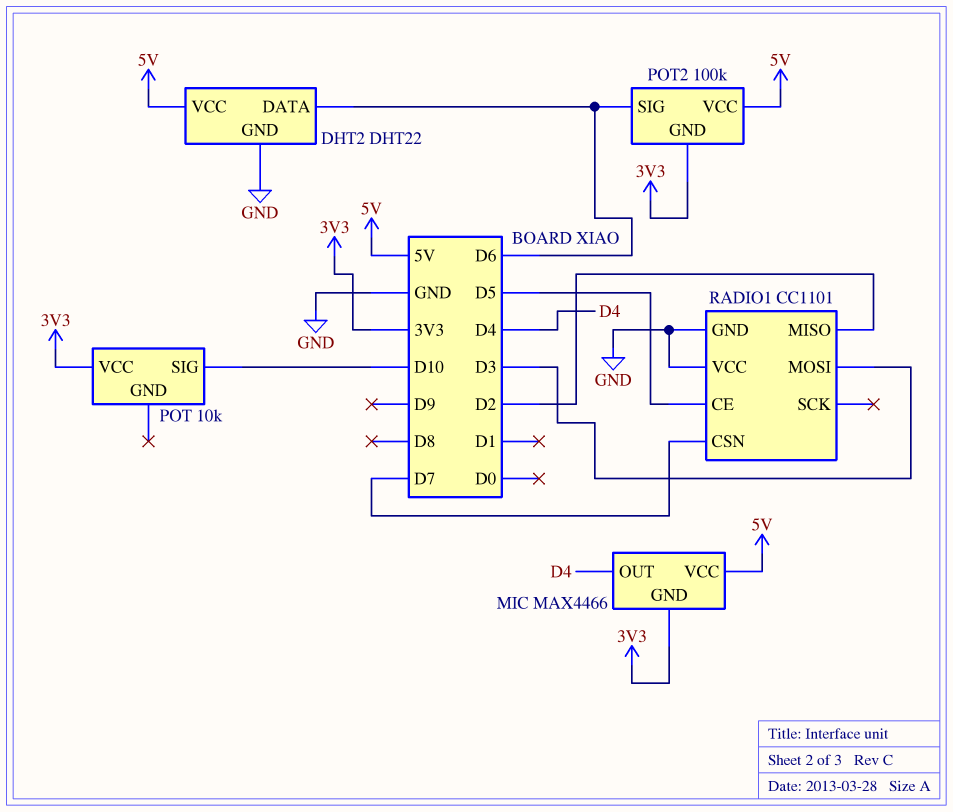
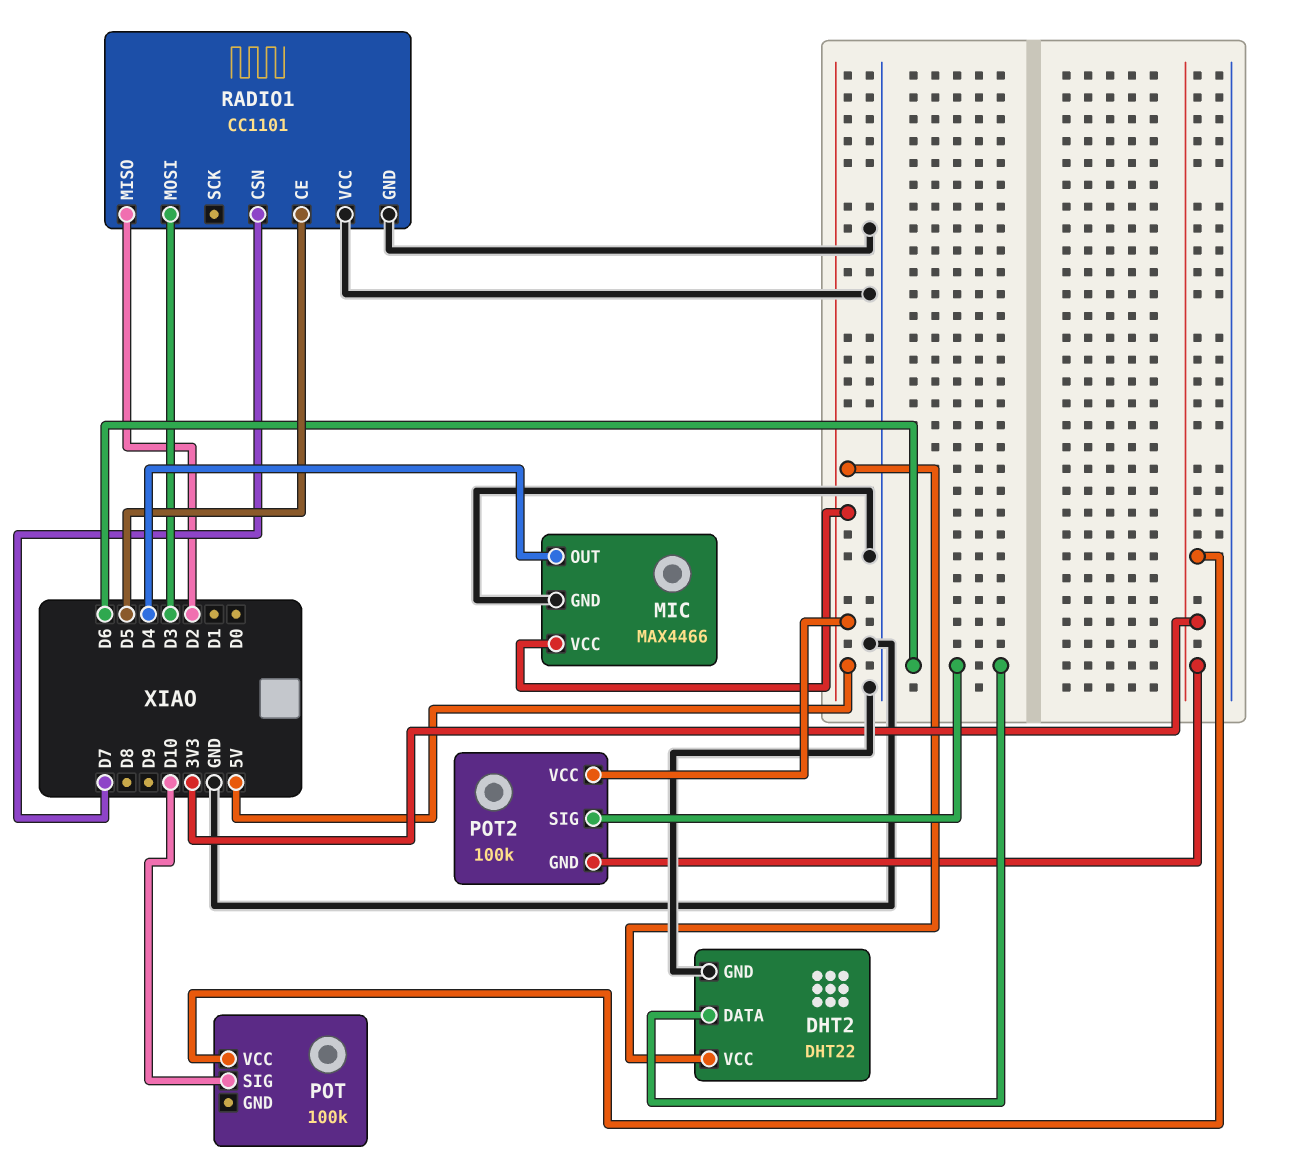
MIC pin GND: 3V3 -> GND
POT: 10k -> 100k

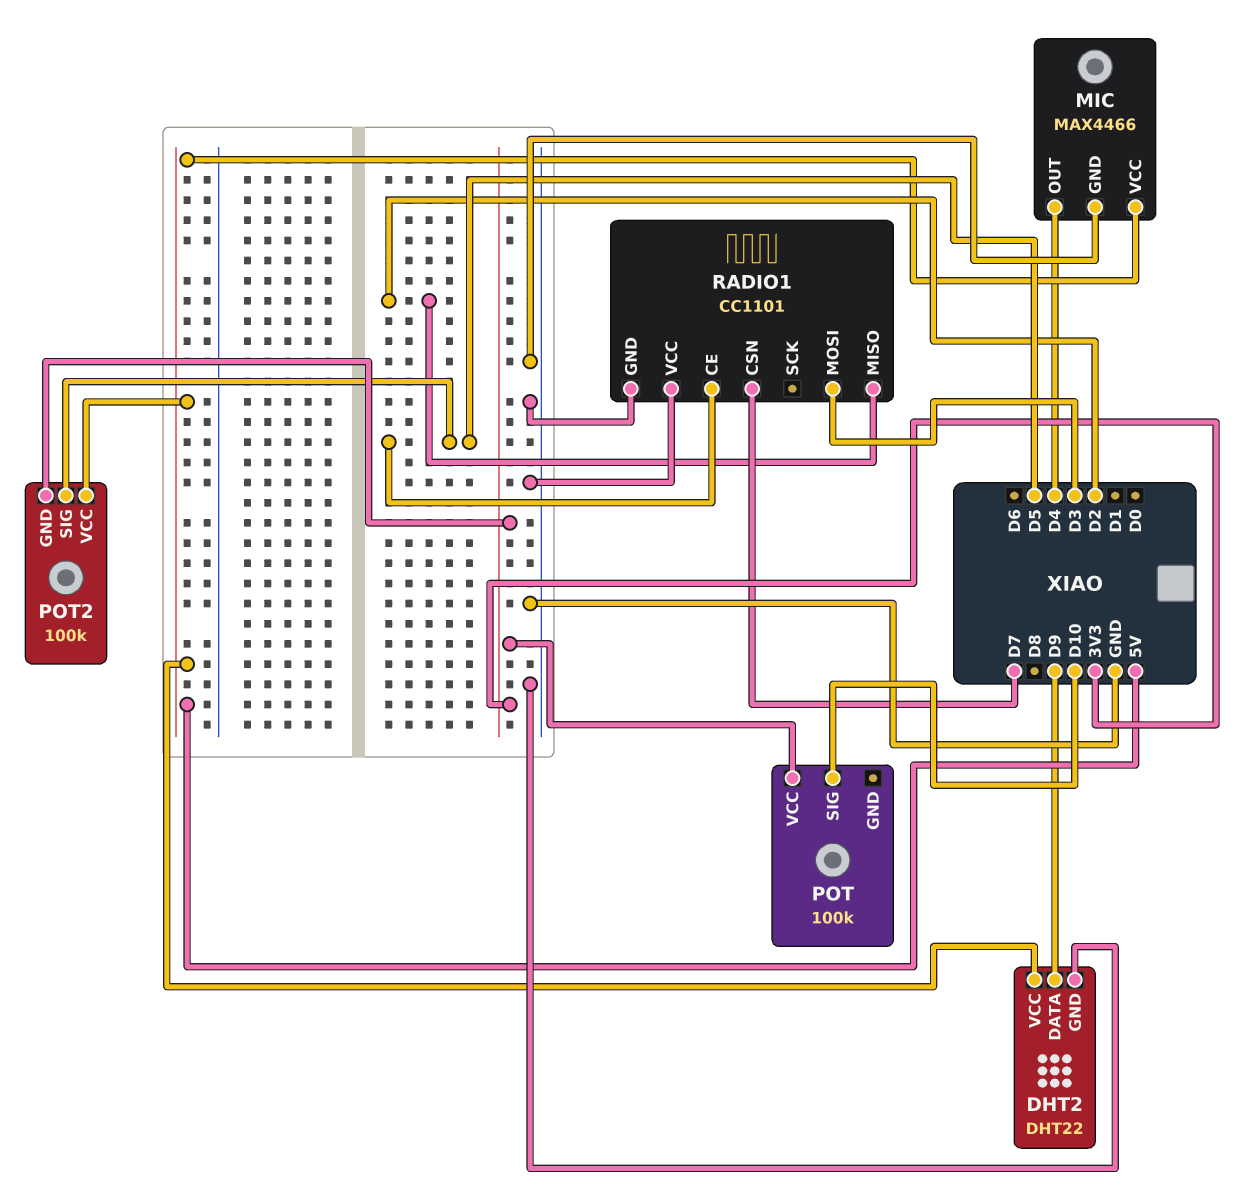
DHT2 pin DATA: D6 -> D9
POT2 pin SIG: D6 -> D5

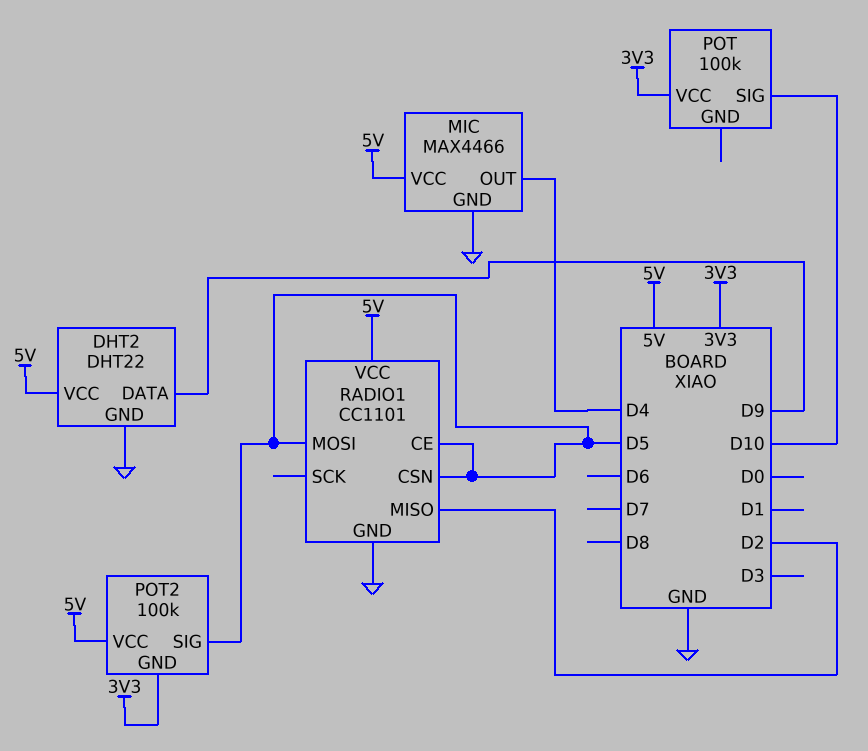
RADIO1 pin CSN: D7 -> D5
RADIO1 pin MOSI: D3 -> D5
RADIO1 pin VCC: GND -> 5V

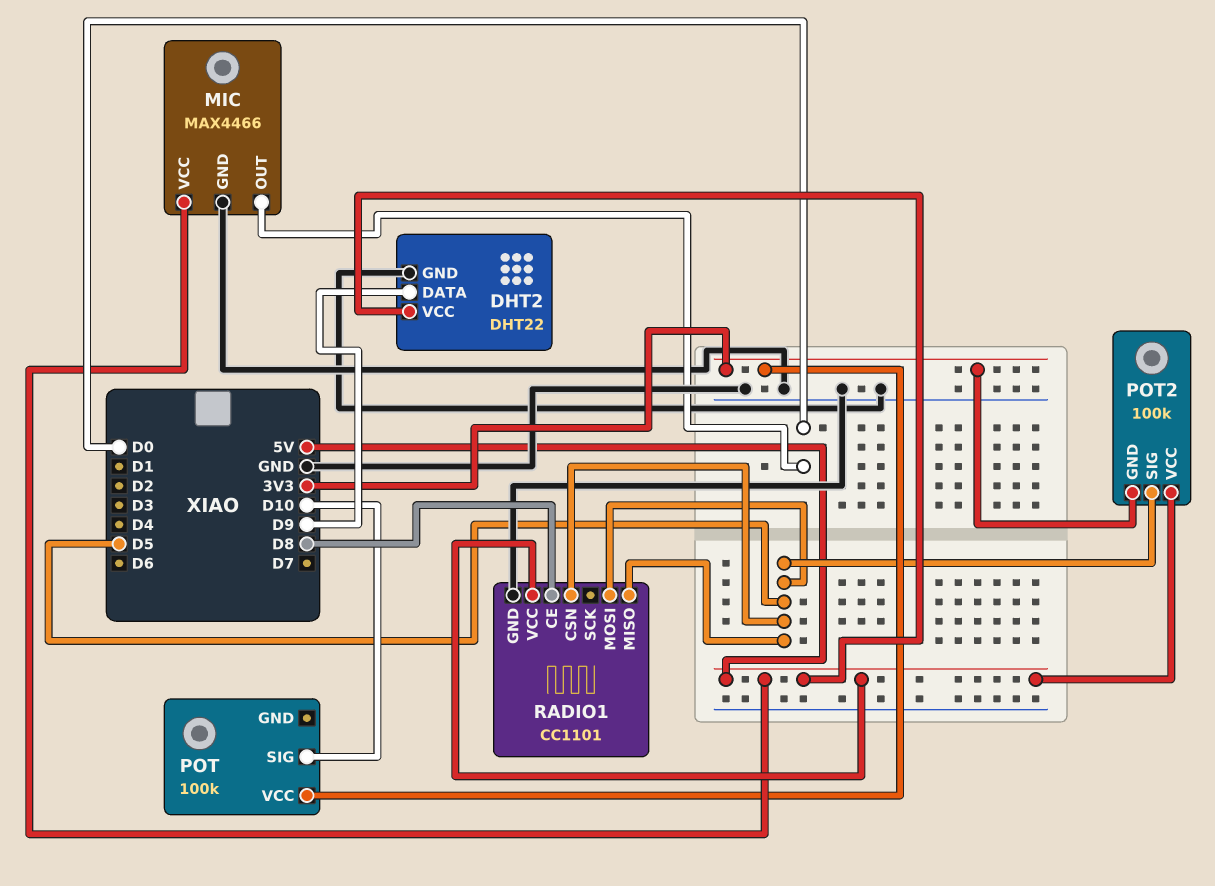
MIC pin OUT: D4 -> D0
RADIO1 pin CE: D5 -> D8
RADIO1 pin MISO: D2 -> D5

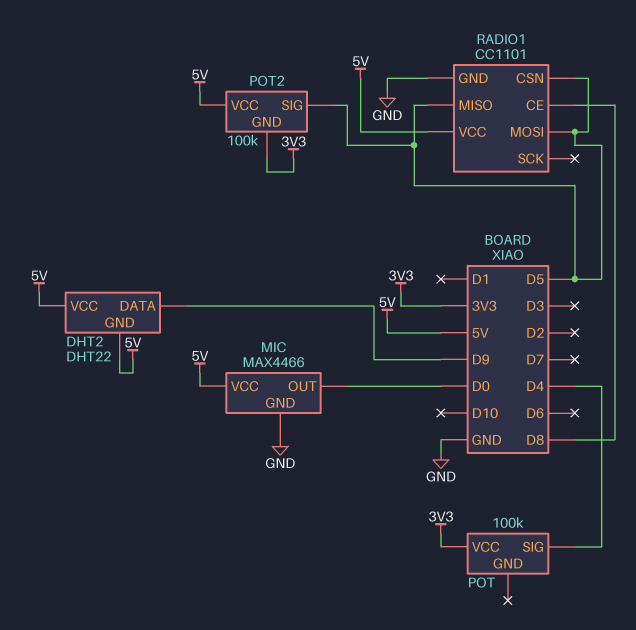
DHT2 pin GND: GND -> 5V
POT pin SIG: D10 -> D4

